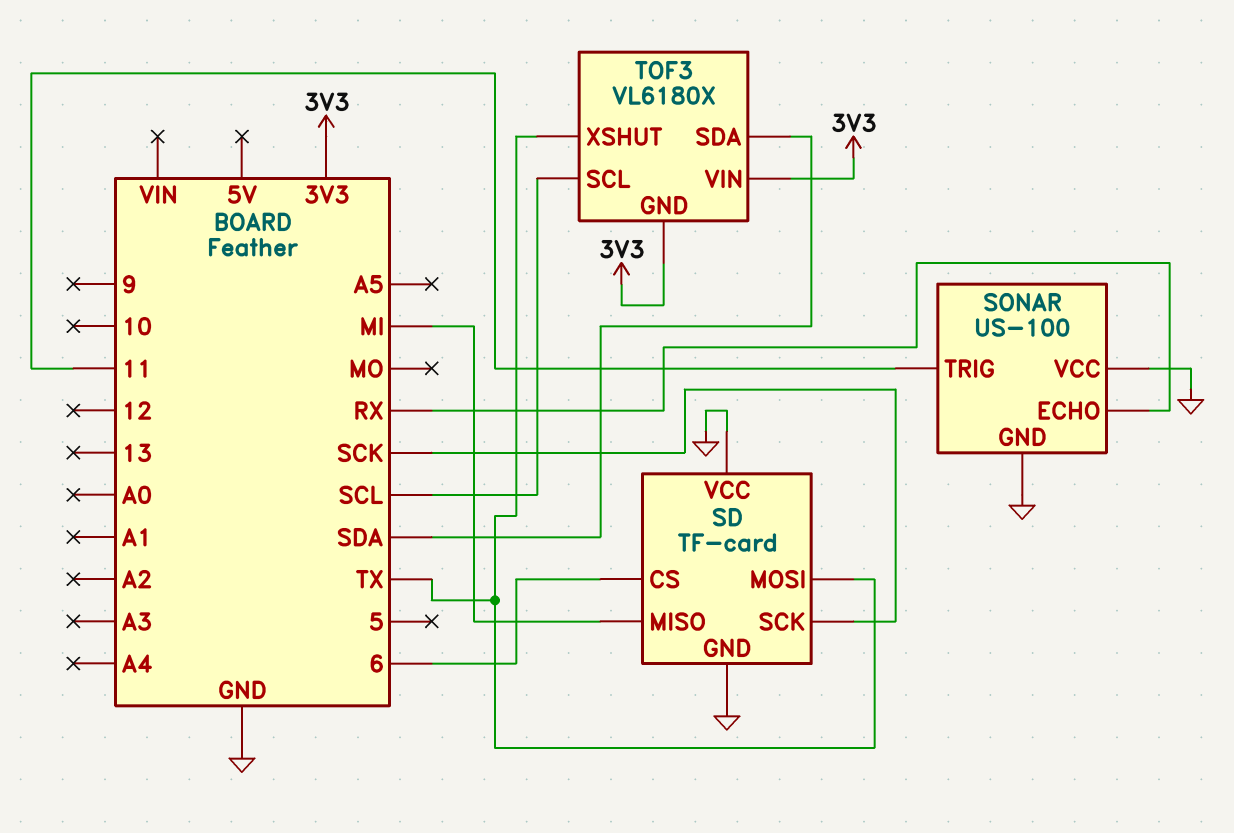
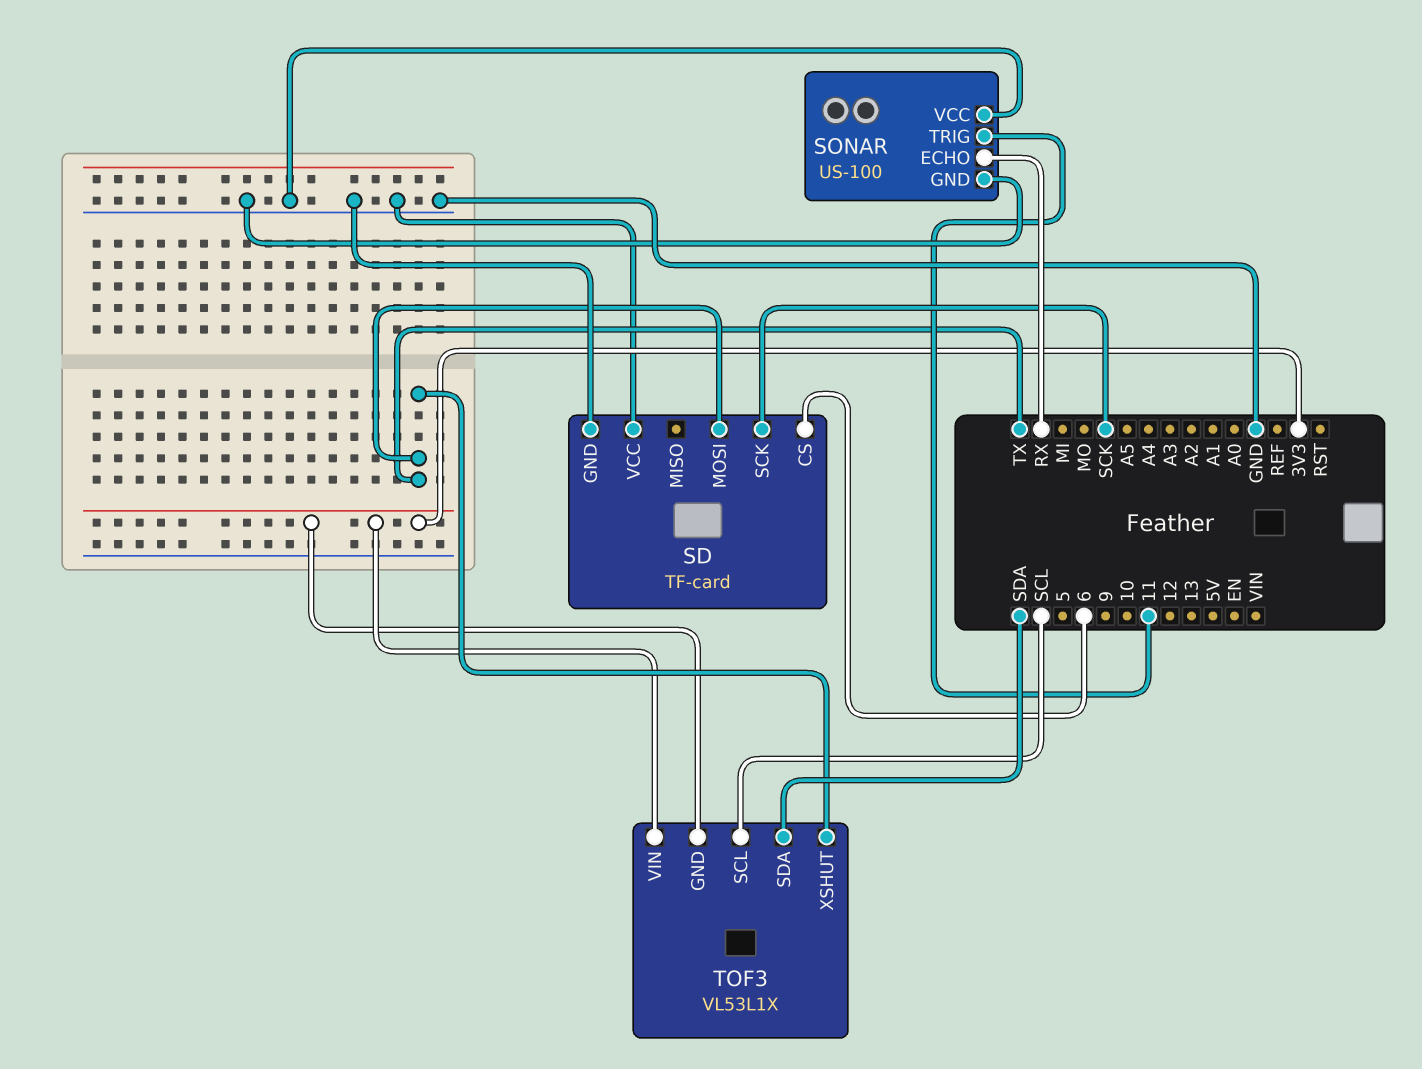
SD pin MISO: MI -> none
TOF3: VL6180X -> VL53L1X

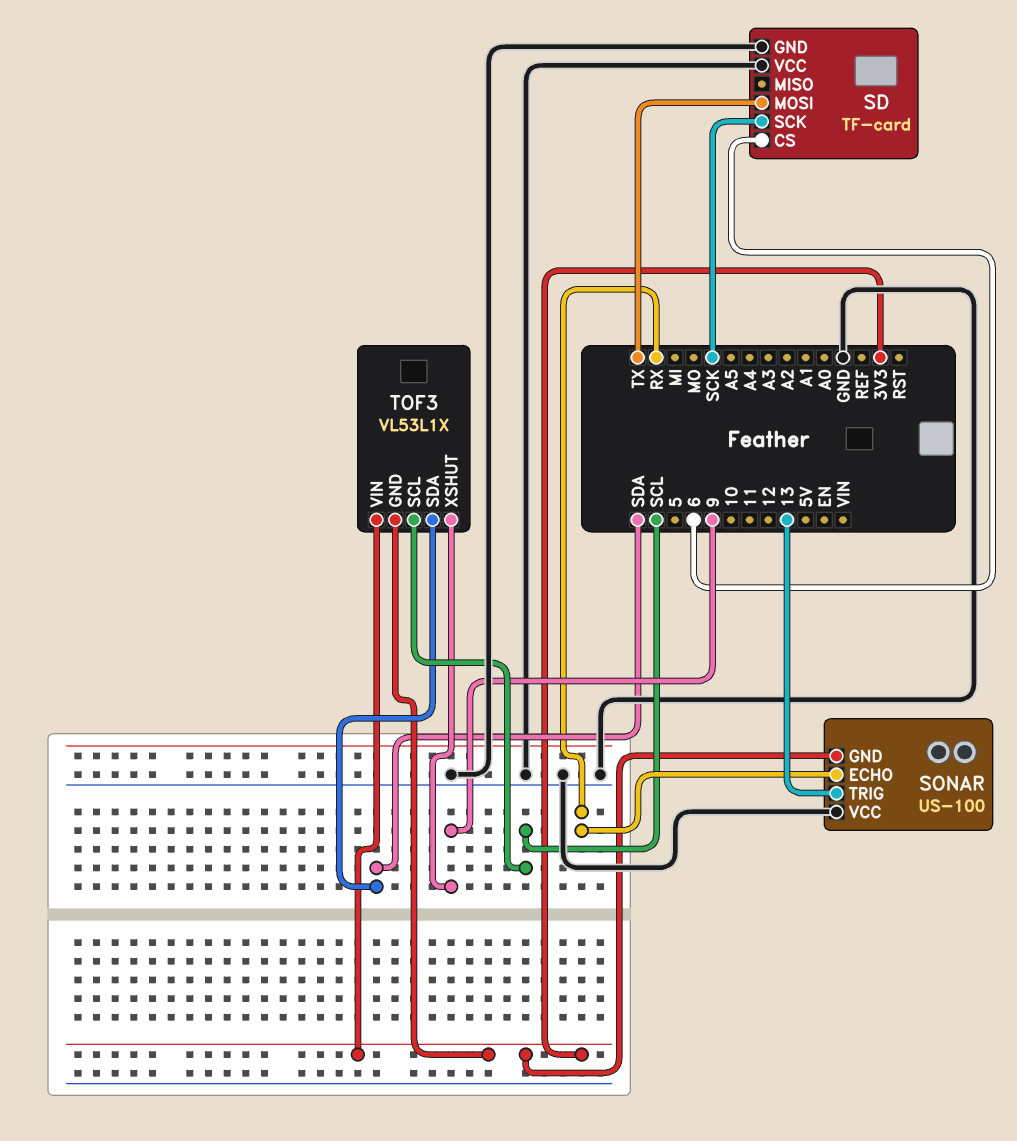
SONAR pin GND: GND -> 3V3
SONAR pin TRIG: 11 -> 13
TOF3 pin XSHUT: TX -> 9

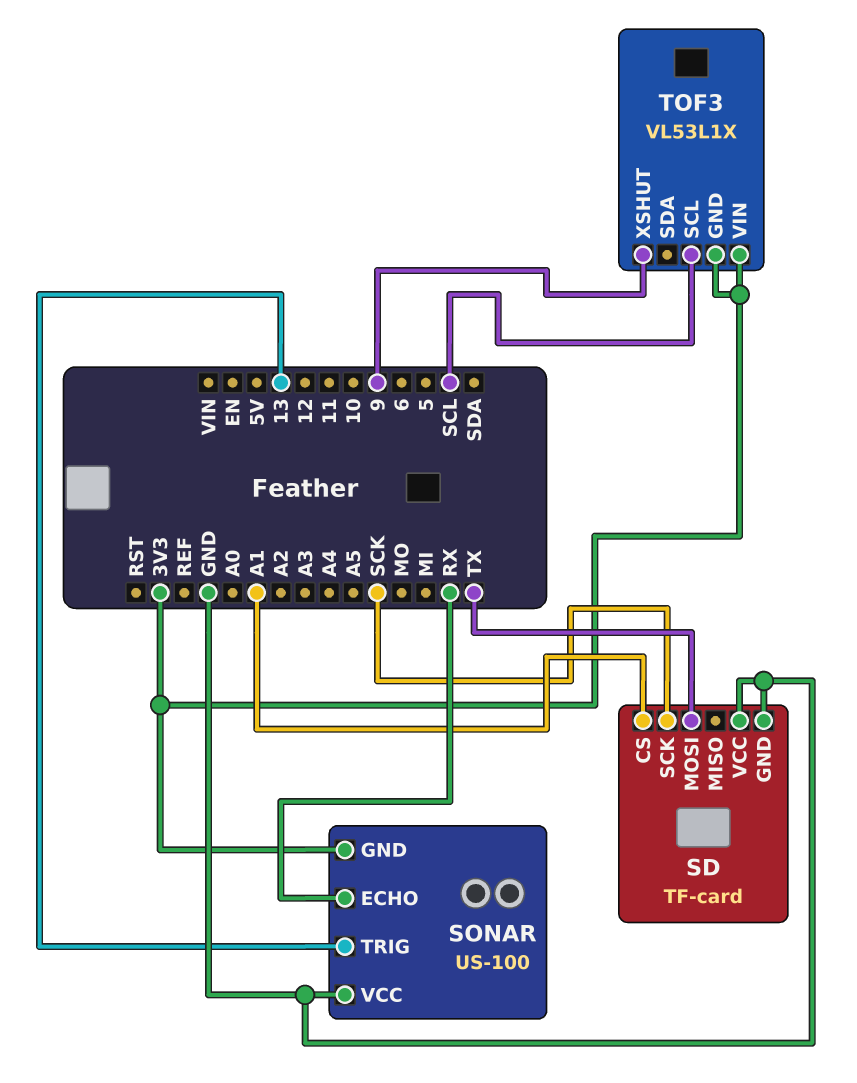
SD pin CS: 6 -> A1
TOF3 pin SDA: SDA -> none

